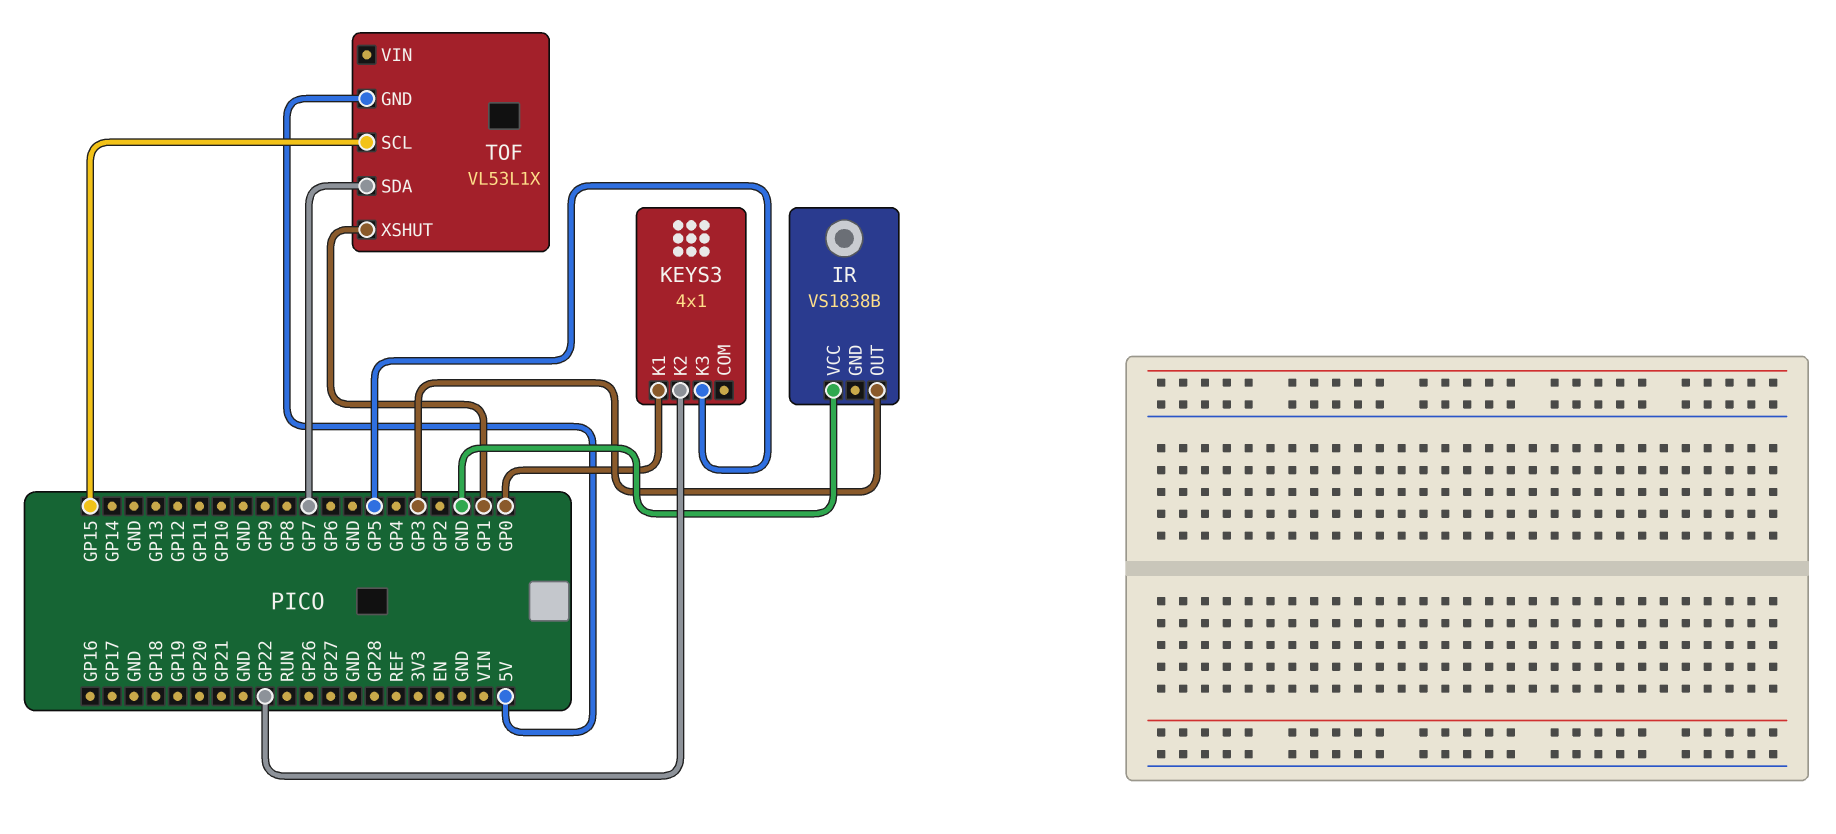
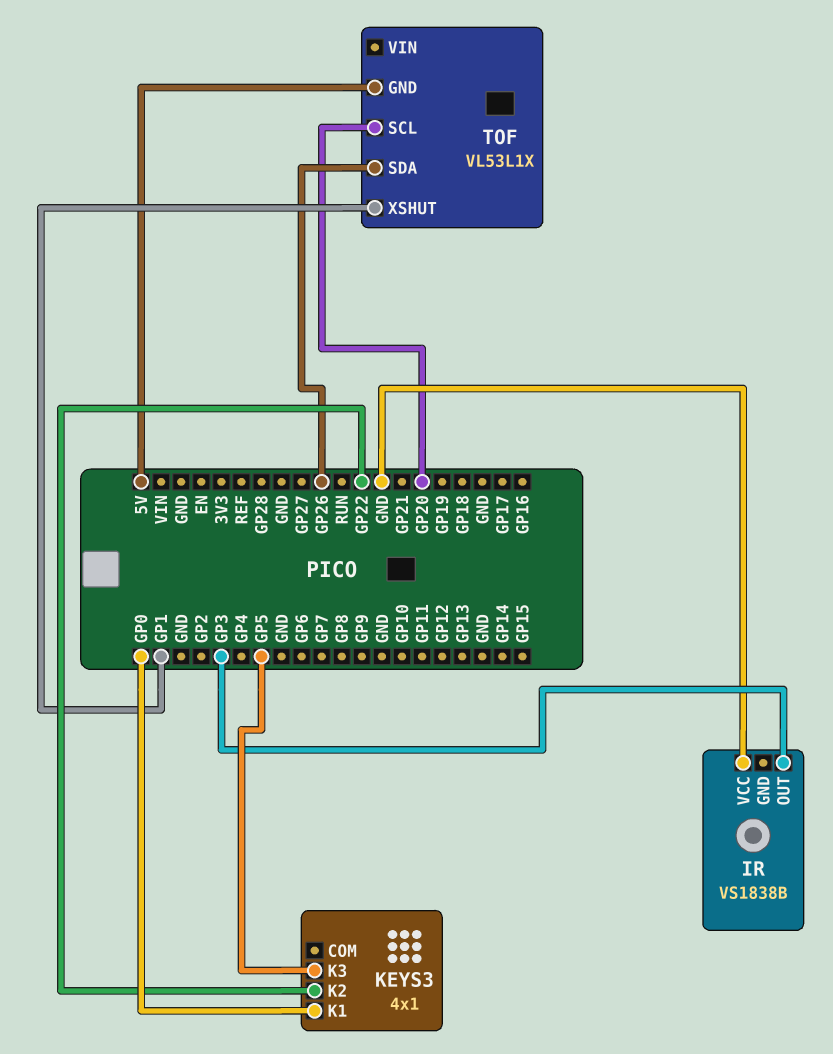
TOF pin SCL: GP15 -> GP20
TOF pin SDA: GP7 -> GP26

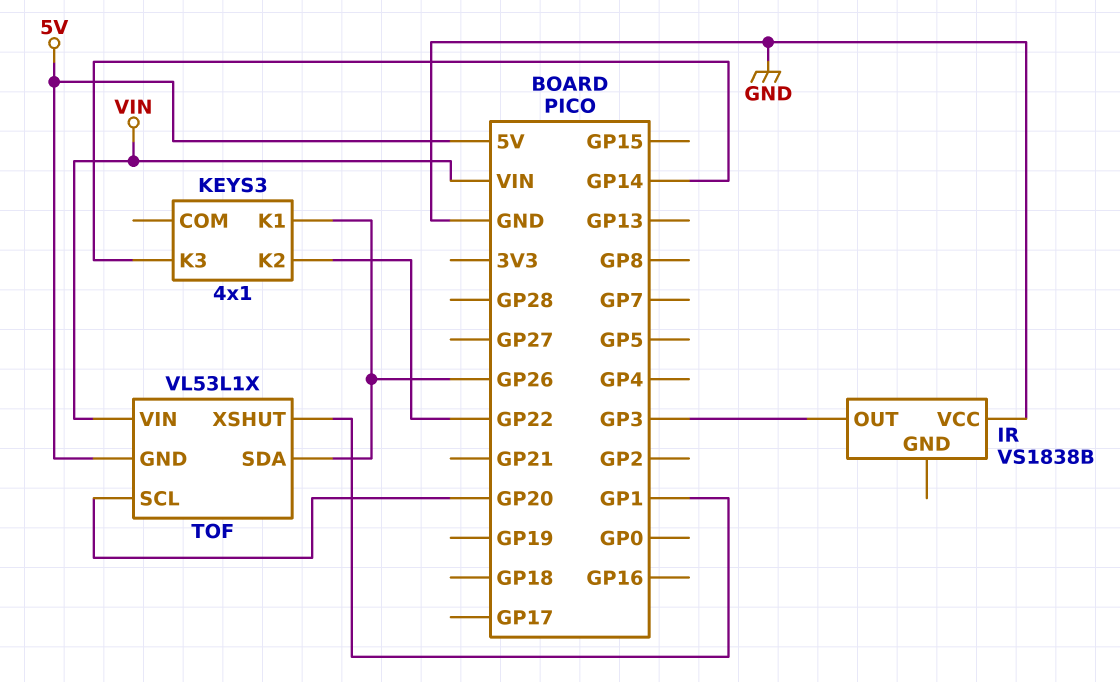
KEYS3 pin K1: GP0 -> GP26
KEYS3 pin K3: GP5 -> GP14
TOF pin VIN: none -> VIN

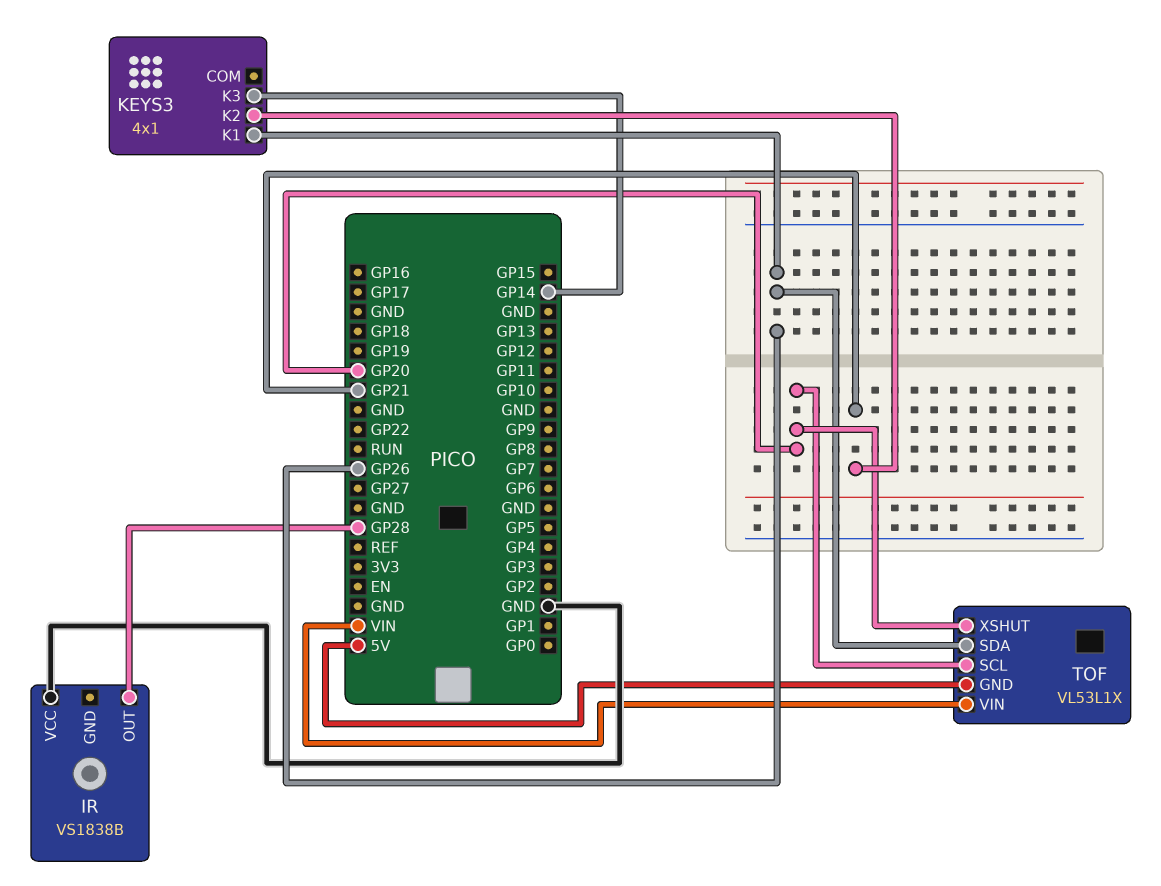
IR pin OUT: GP3 -> GP28
KEYS3 pin K2: GP22 -> GP21
TOF pin XSHUT: GP1 -> GP20

